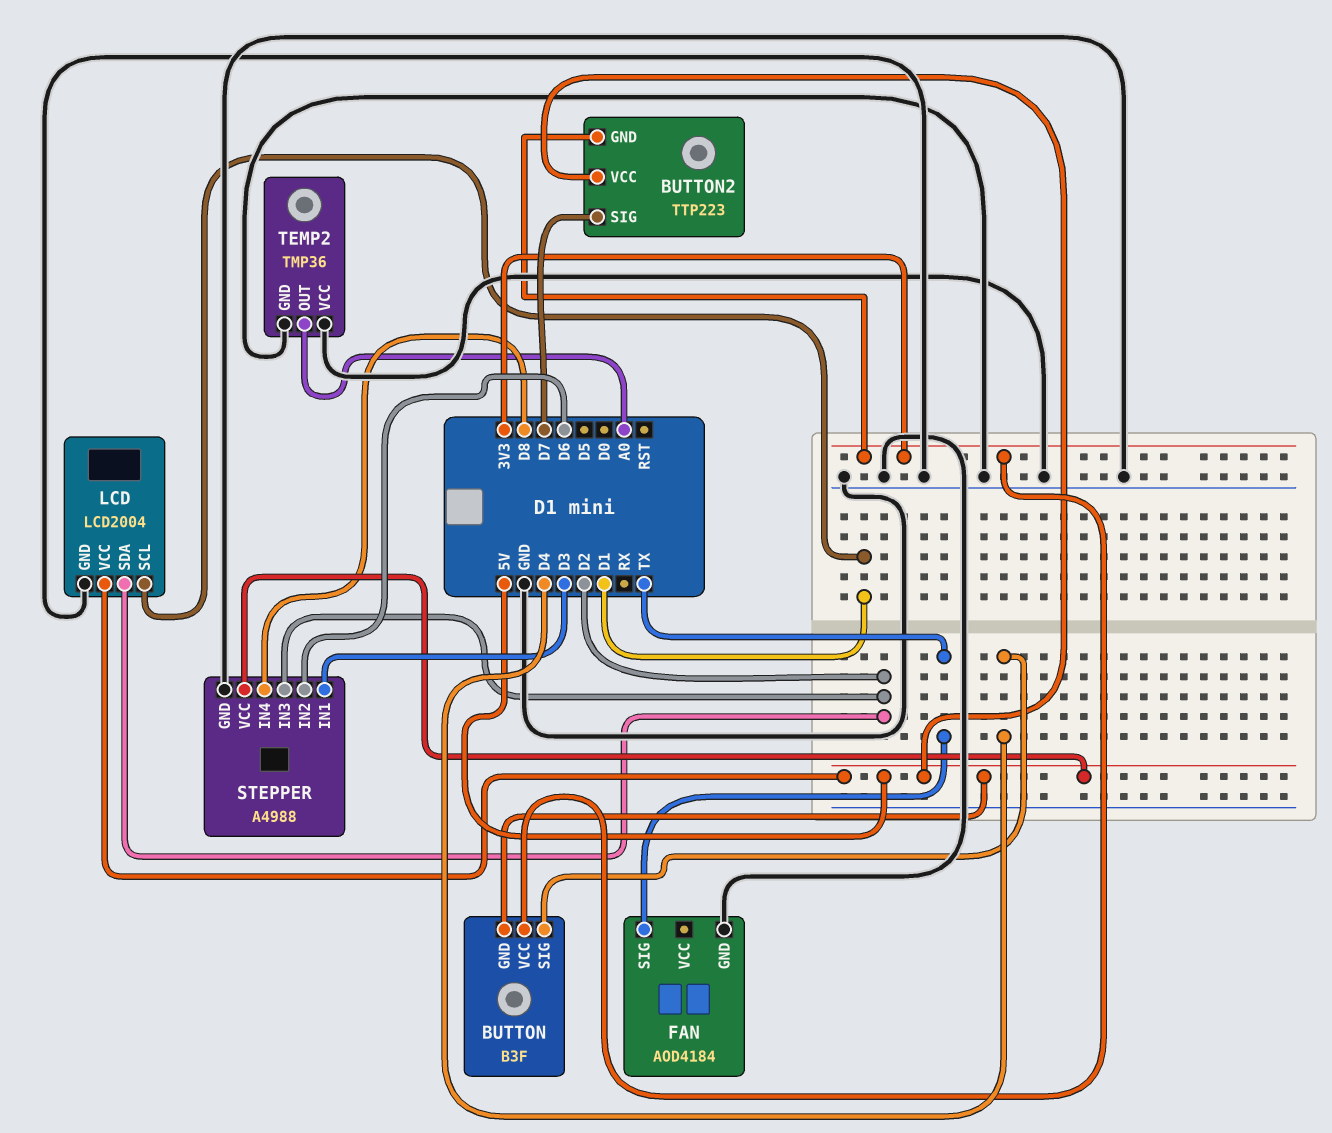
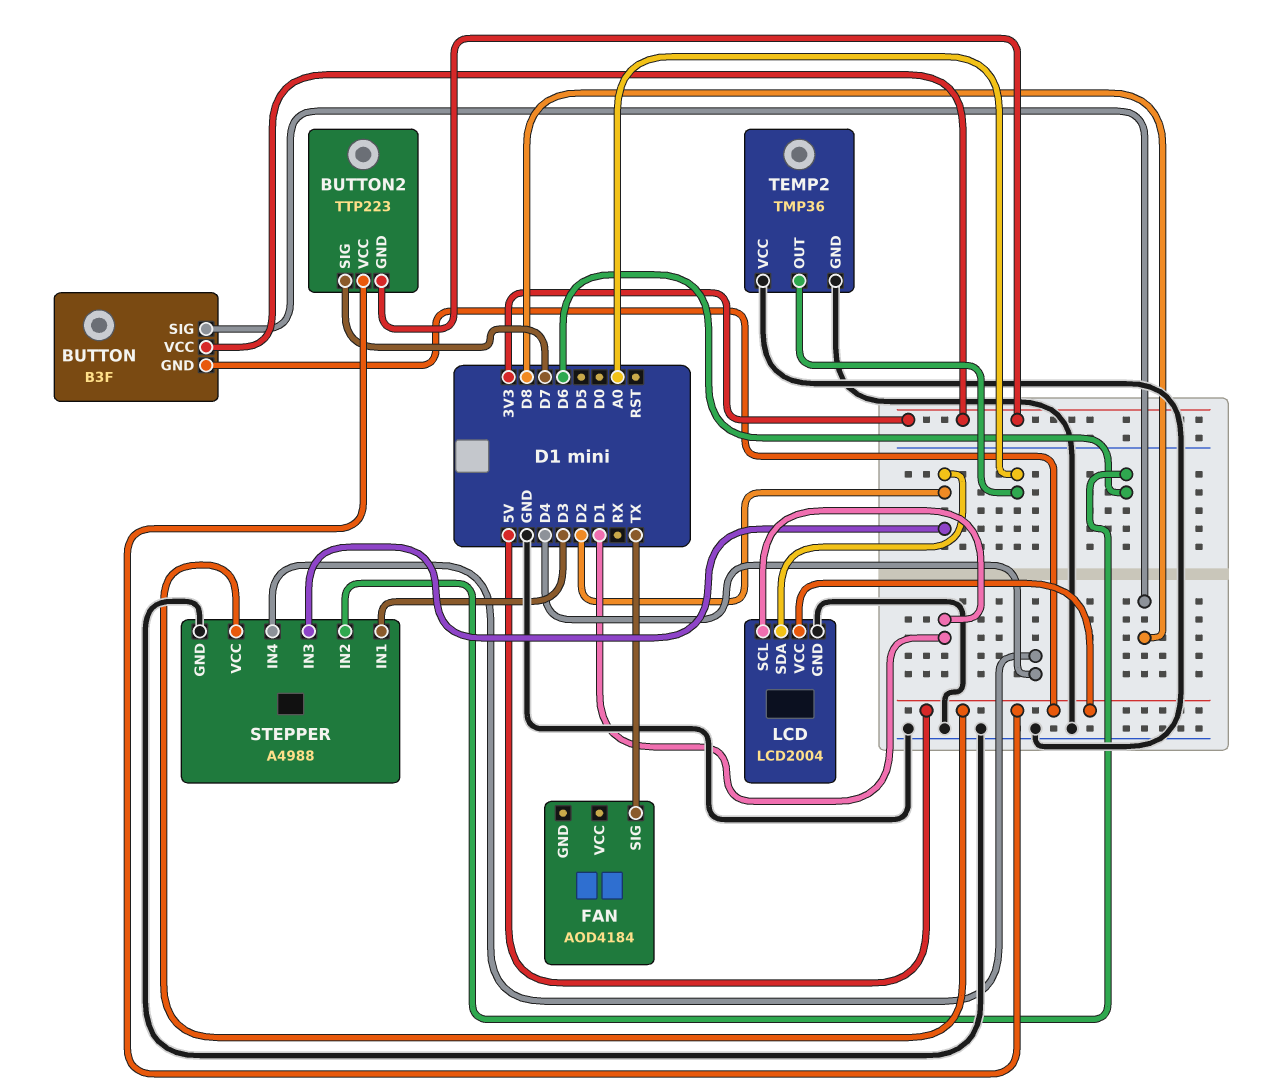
BUTTON pin SIG: D4 -> D8
FAN pin GND: GND -> none
STEPPER pin IN4: D8 -> D4

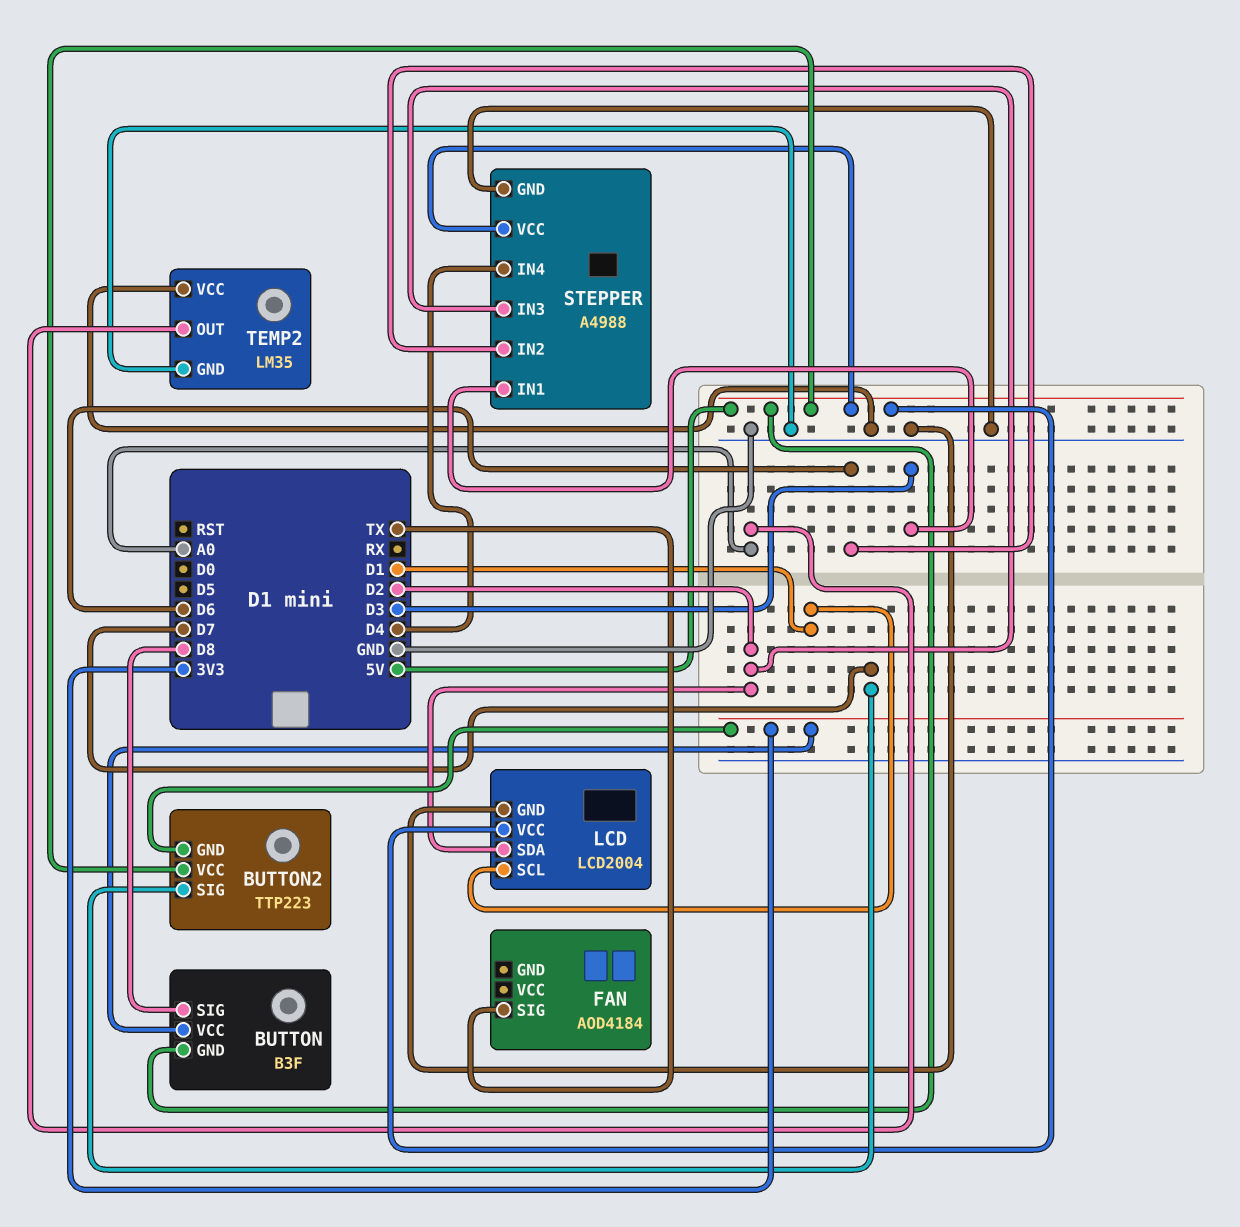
TEMP2: TMP36 -> LM35

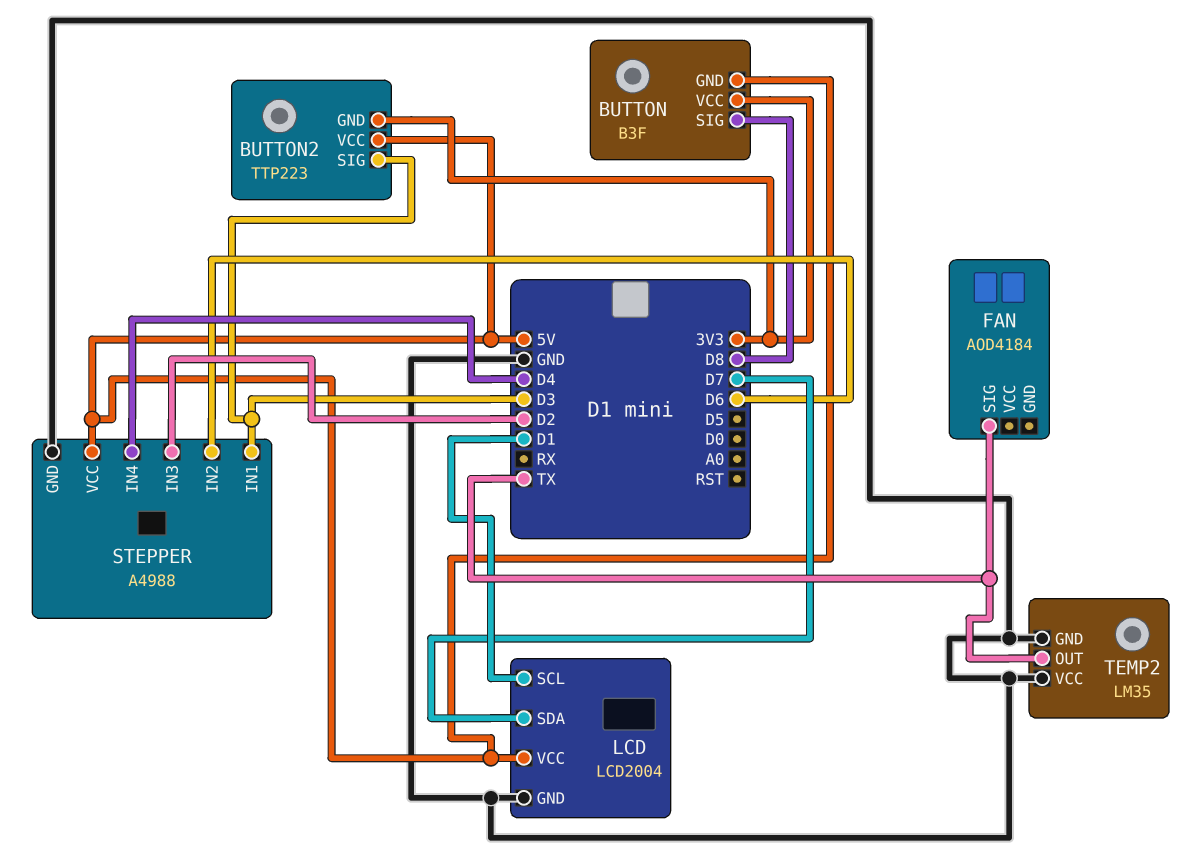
BUTTON2 pin SIG: D7 -> D3
LCD pin SDA: D2 -> D7
TEMP2 pin OUT: A0 -> TX

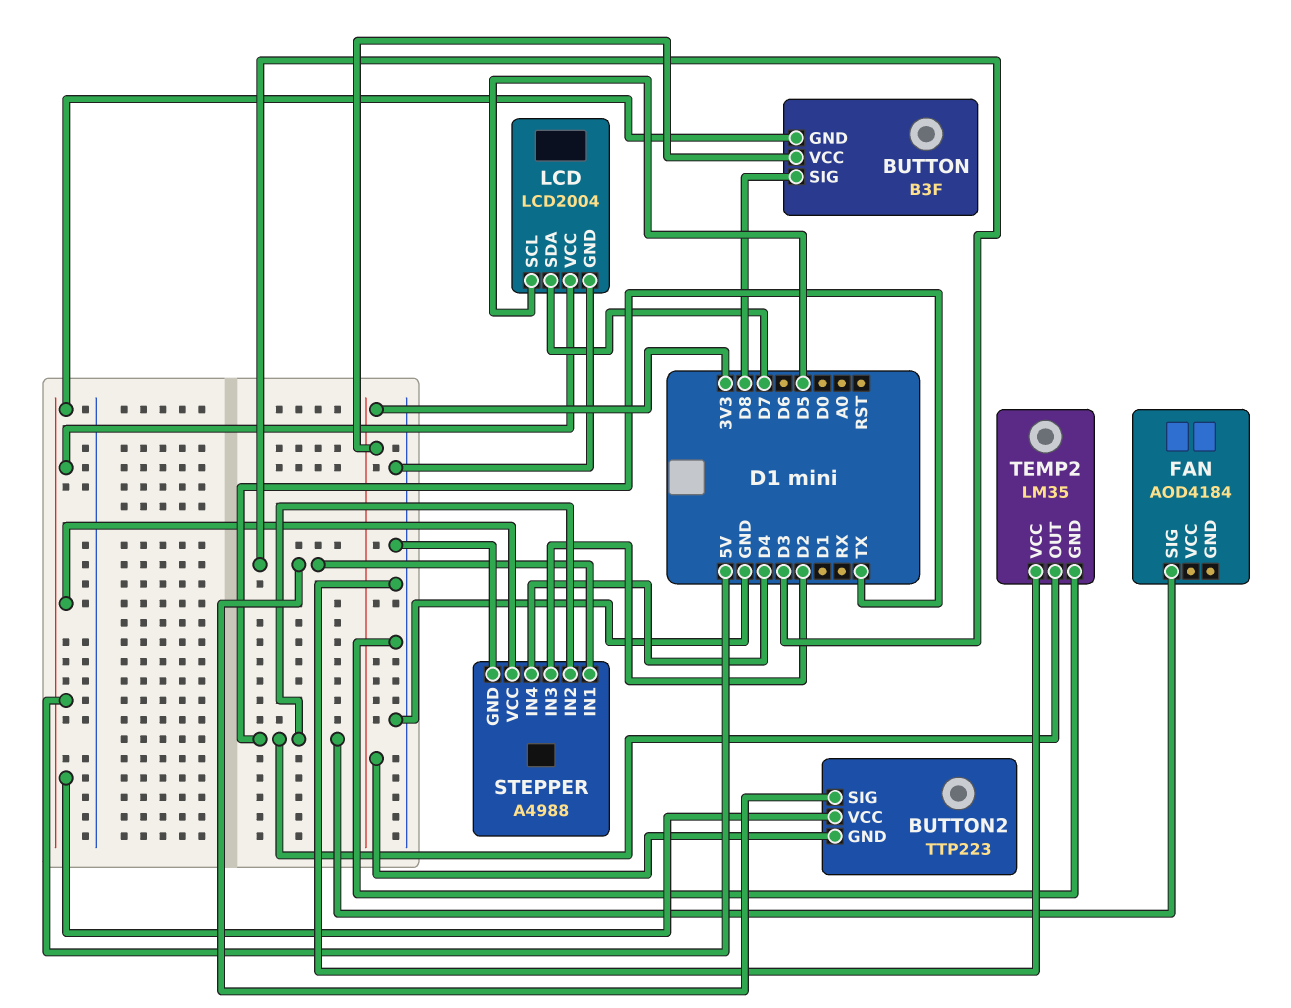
LCD pin SCL: D1 -> D5
STEPPER pin IN2: D6 -> TX

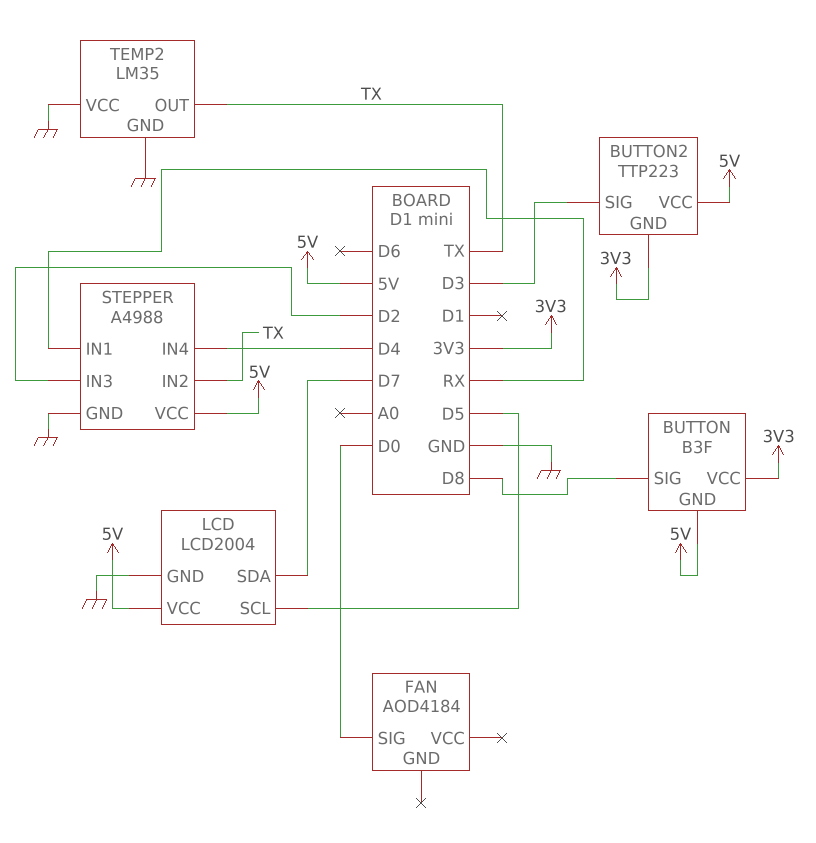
FAN pin SIG: TX -> D0
STEPPER pin IN1: D3 -> RX

